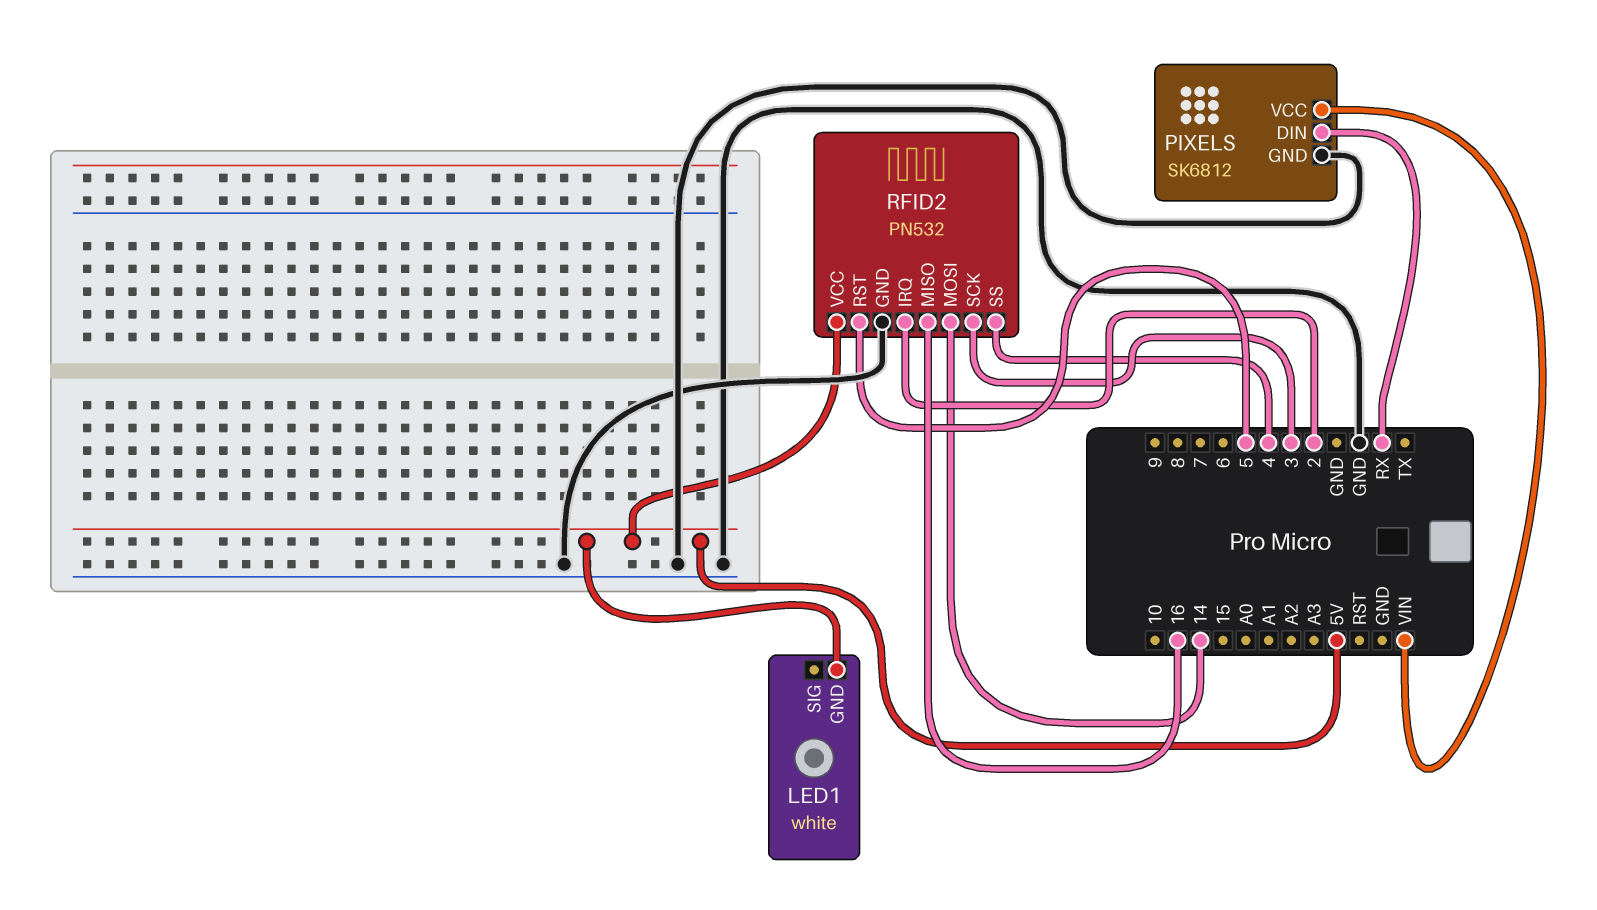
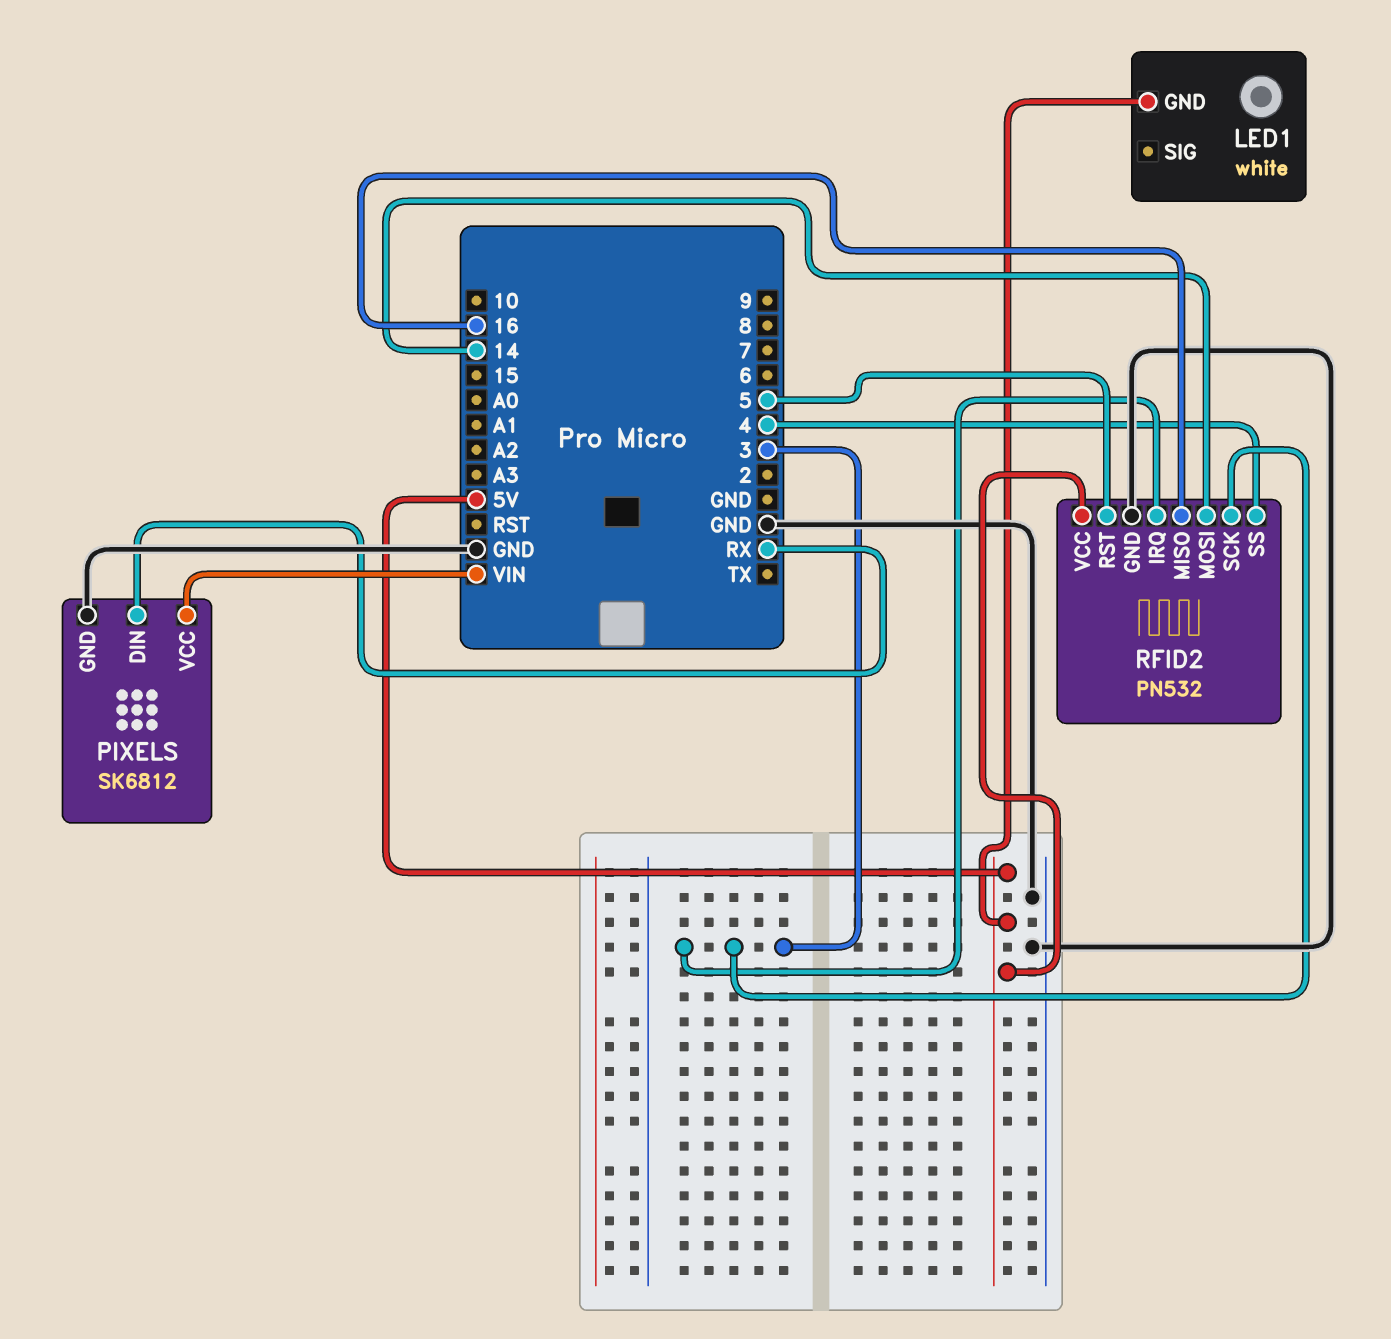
RFID2 pin IRQ: 2 -> 3

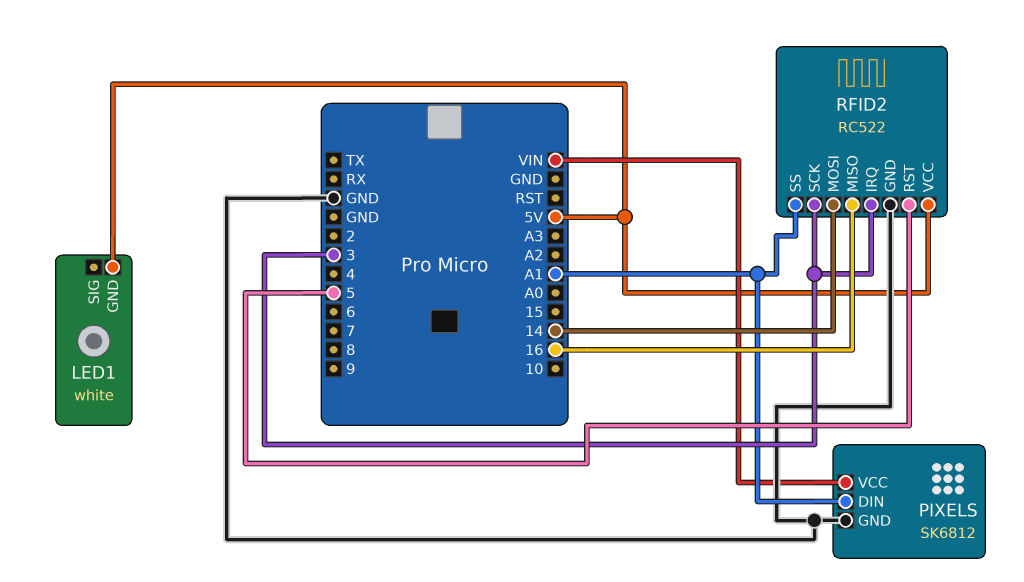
PIXELS pin DIN: RX -> A1
RFID2: PN532 -> RC522
RFID2 pin SS: 4 -> A1

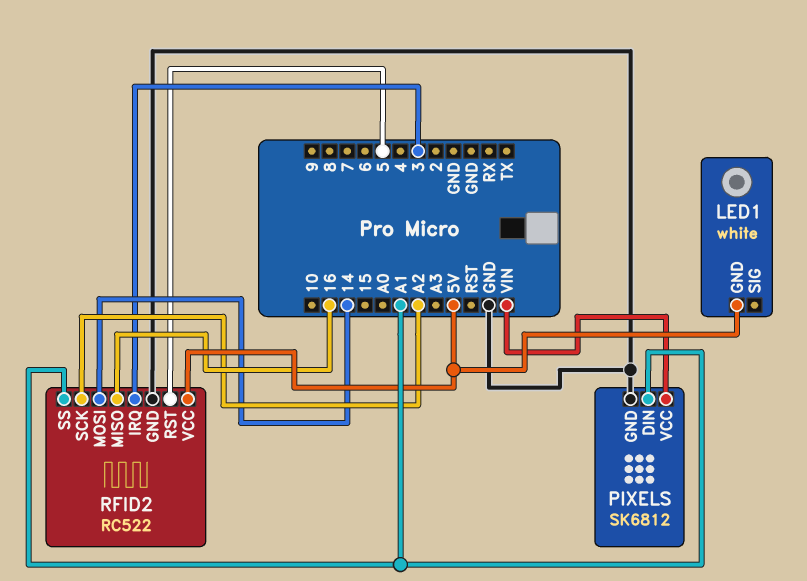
RFID2 pin SCK: 3 -> A2

